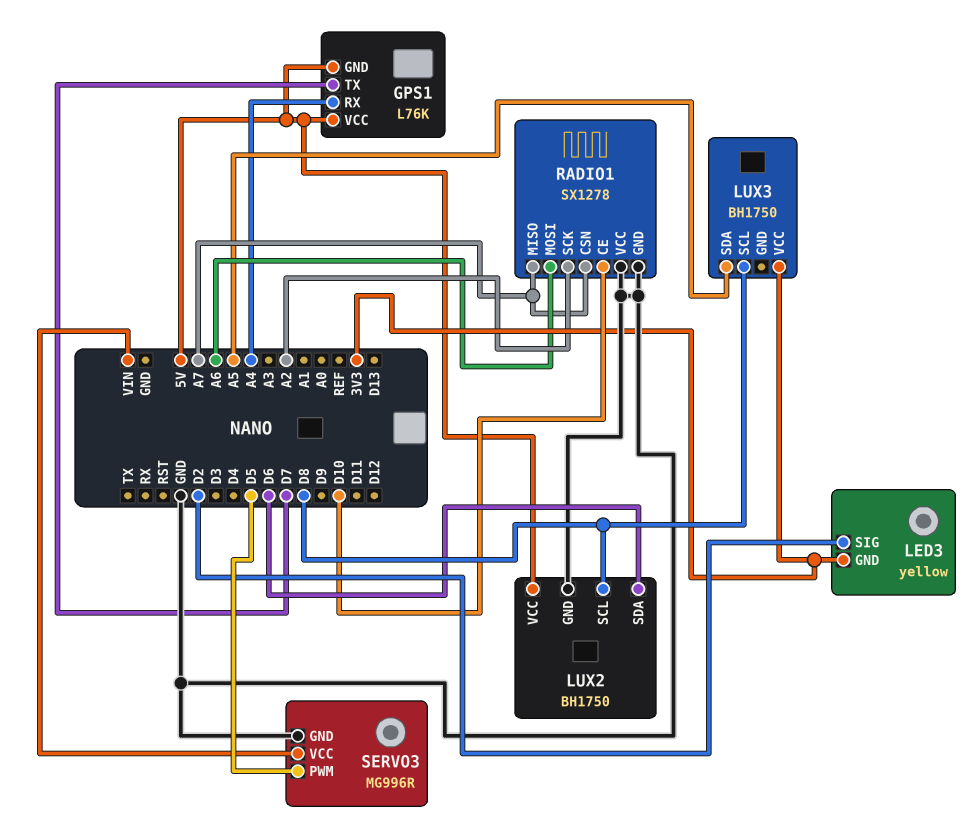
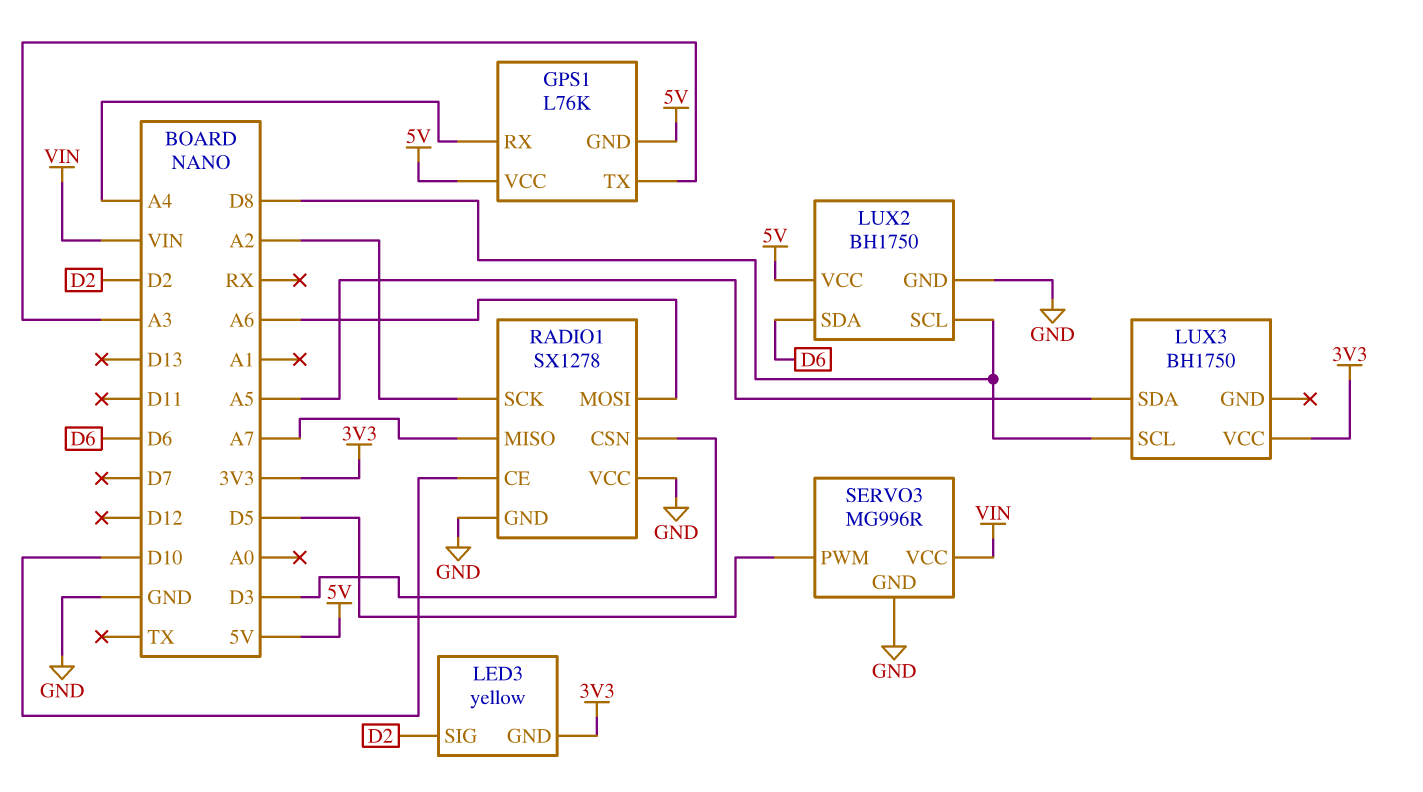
GPS1 pin TX: D7 -> A3
RADIO1 pin CSN: A7 -> D3

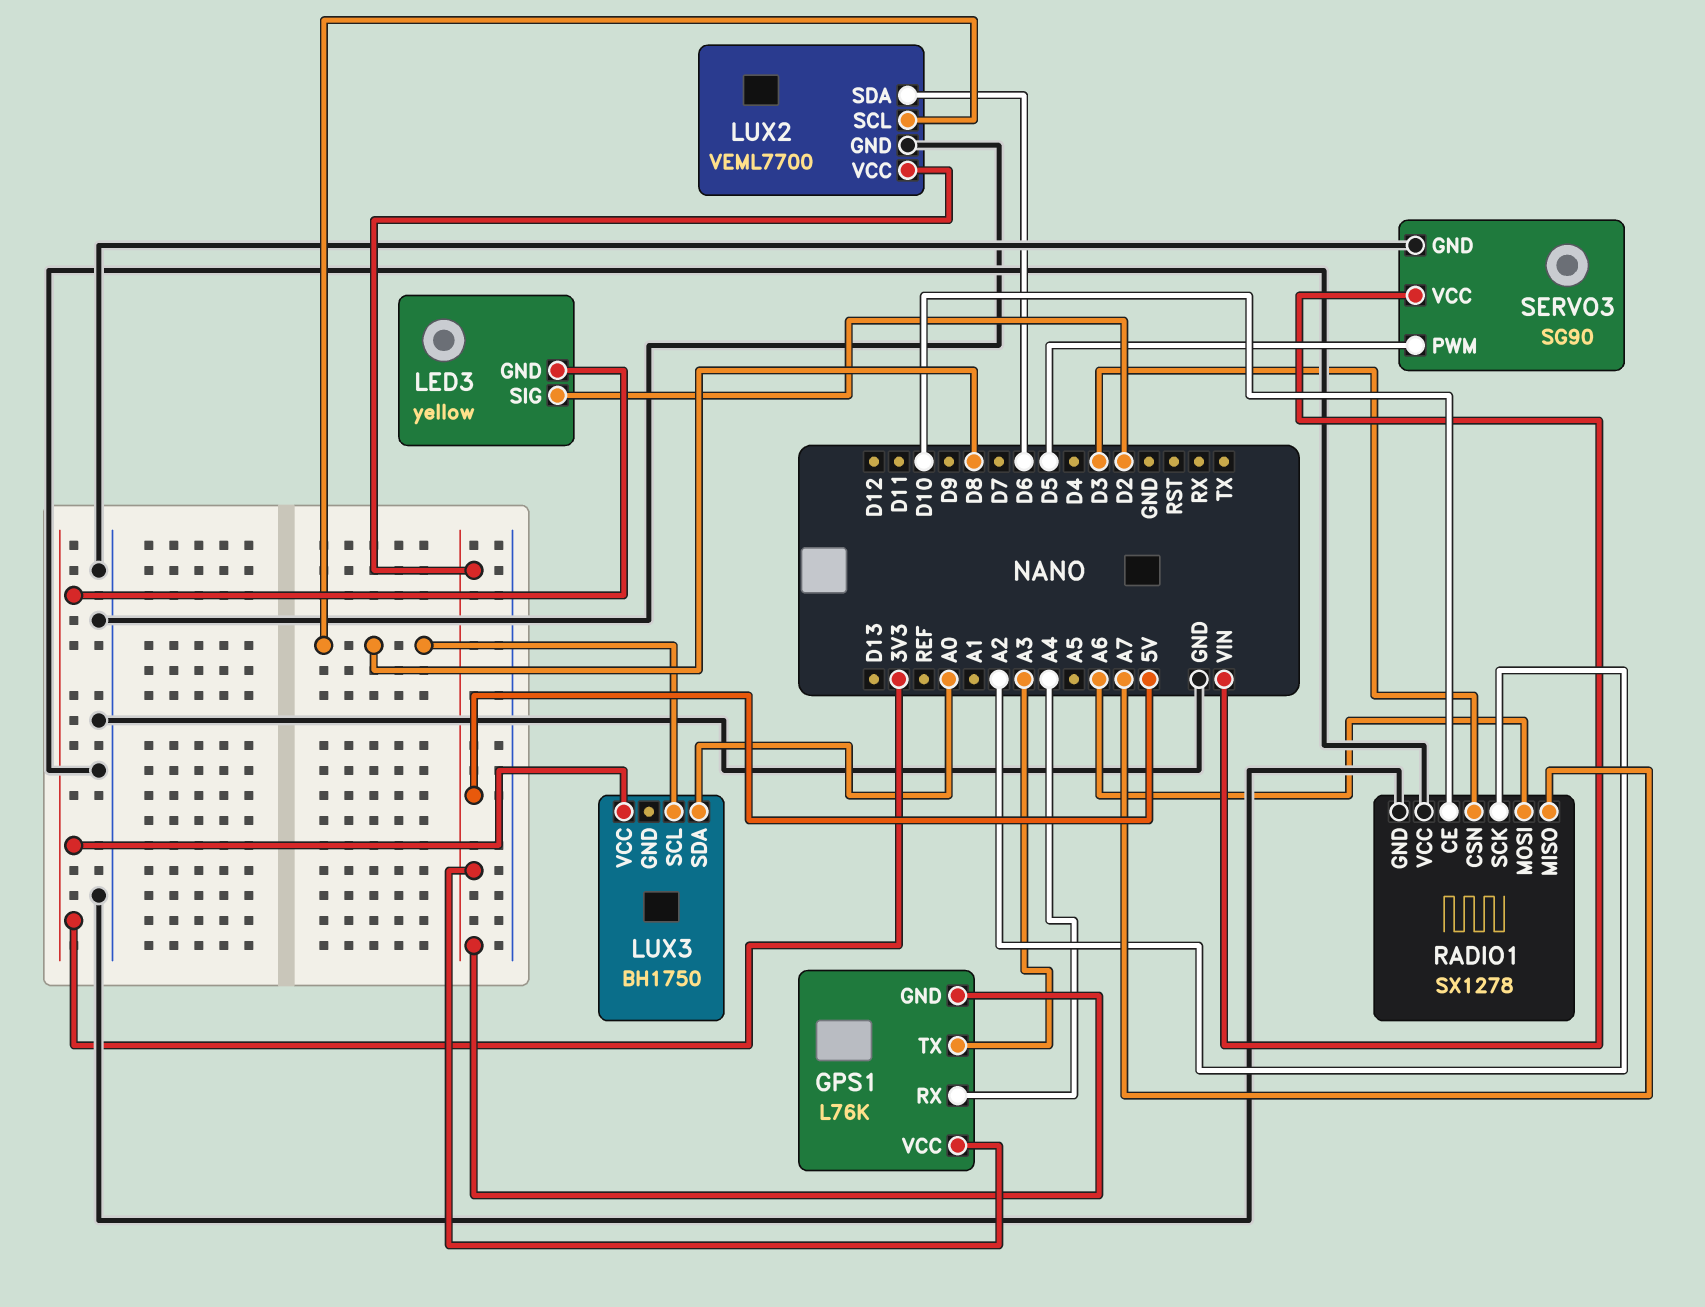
LUX2: BH1750 -> VEML7700
LUX3 pin SDA: A5 -> A0
SERVO3: MG996R -> SG90

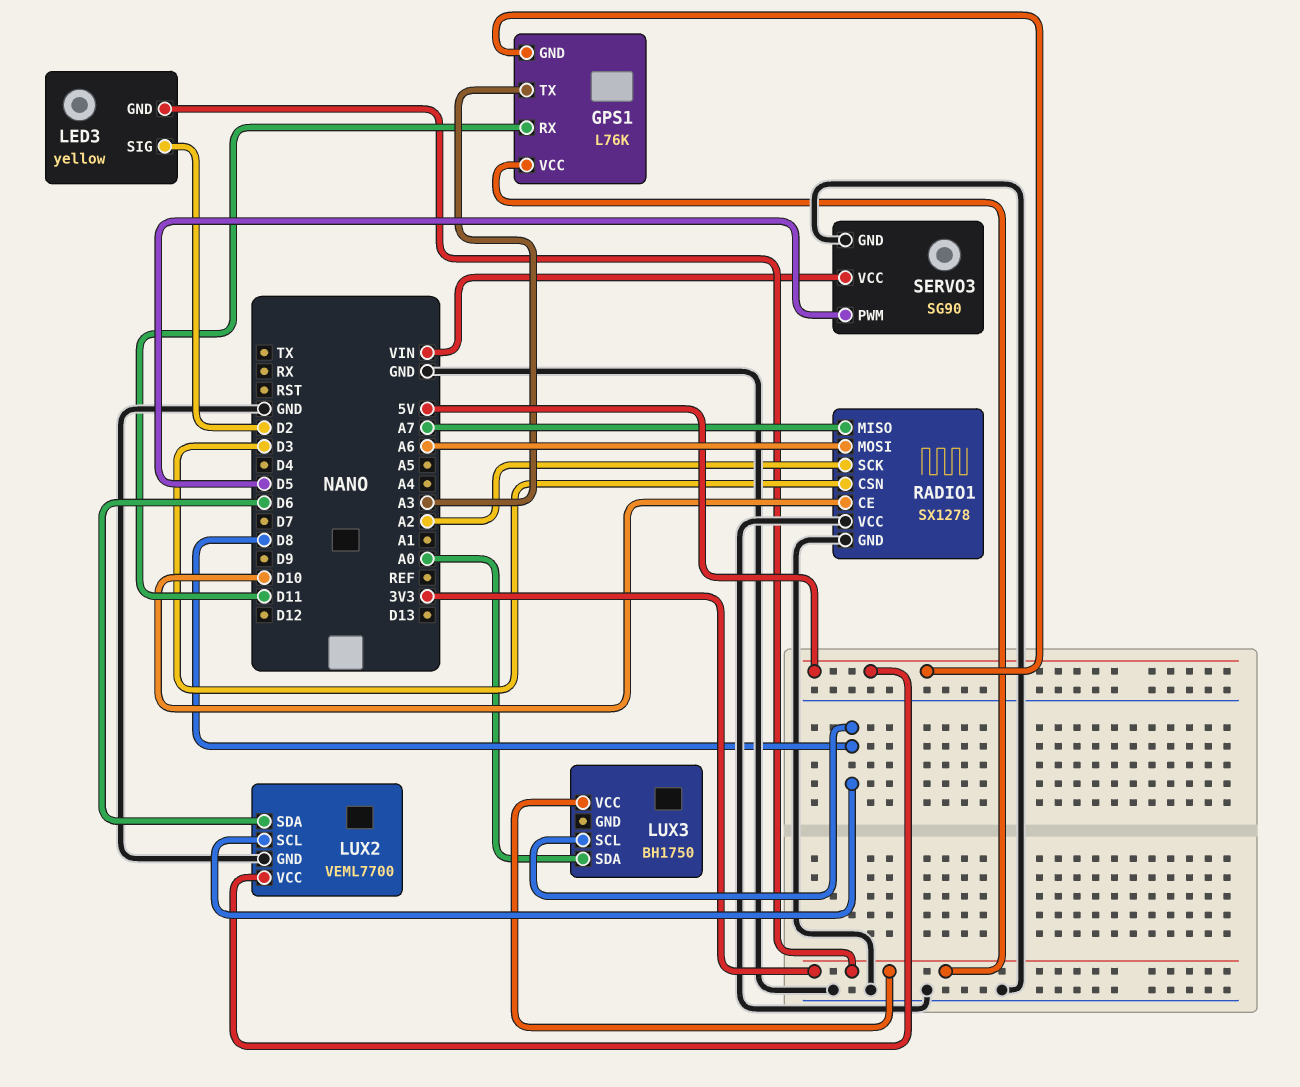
GPS1 pin RX: A4 -> D11
GPS1 pin VCC: 5V -> 3V3

